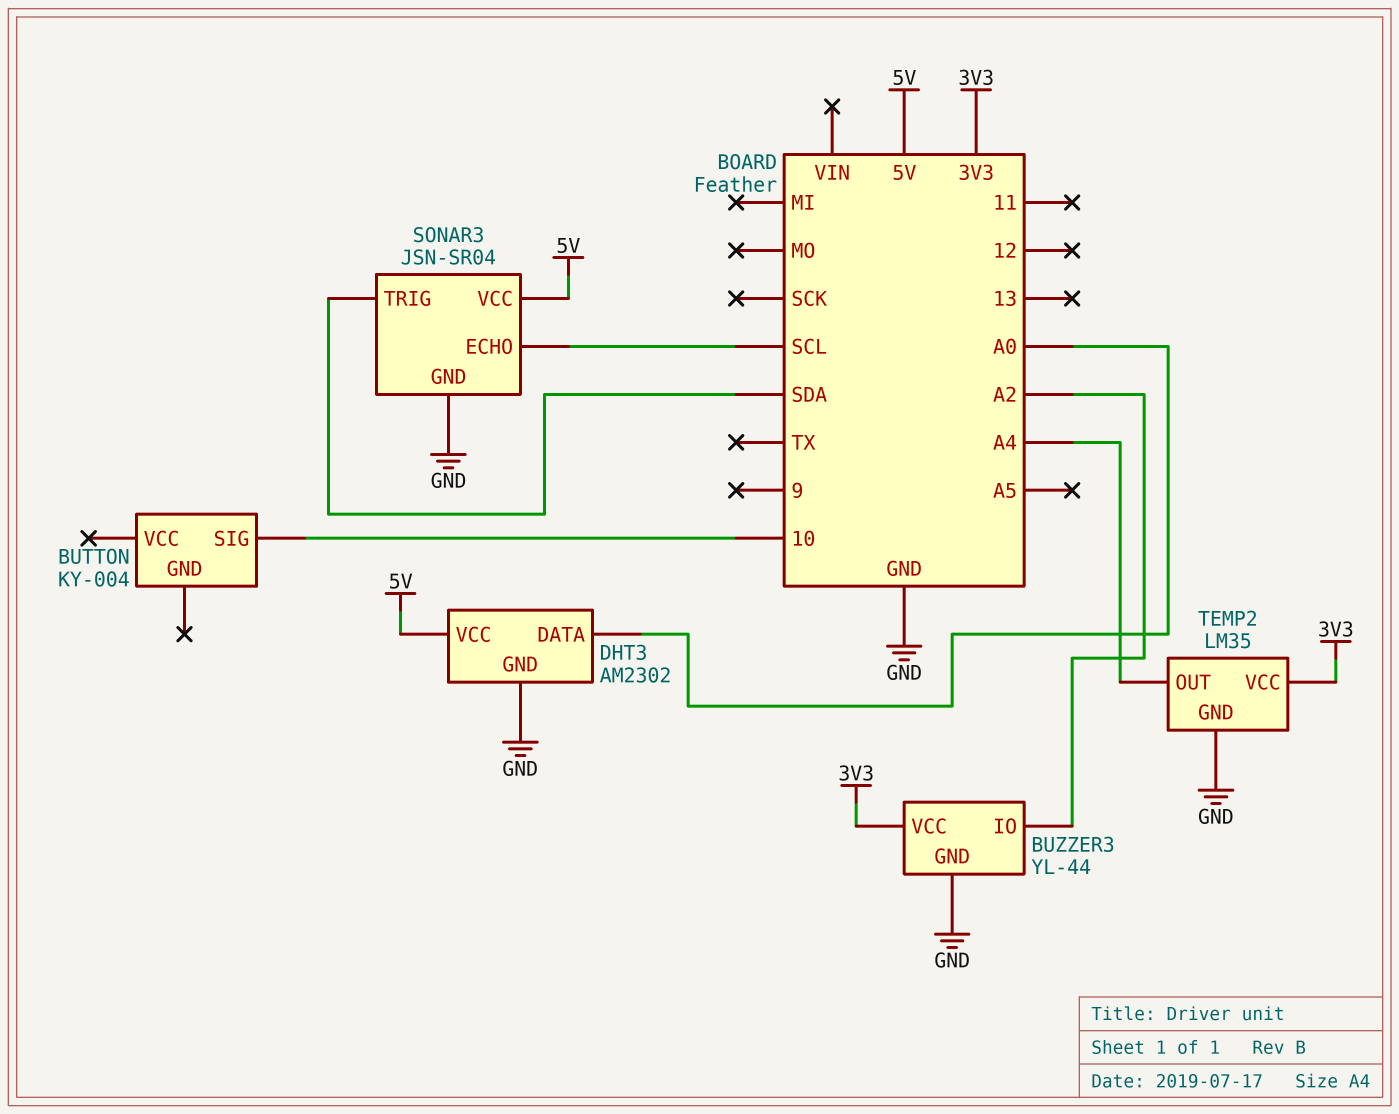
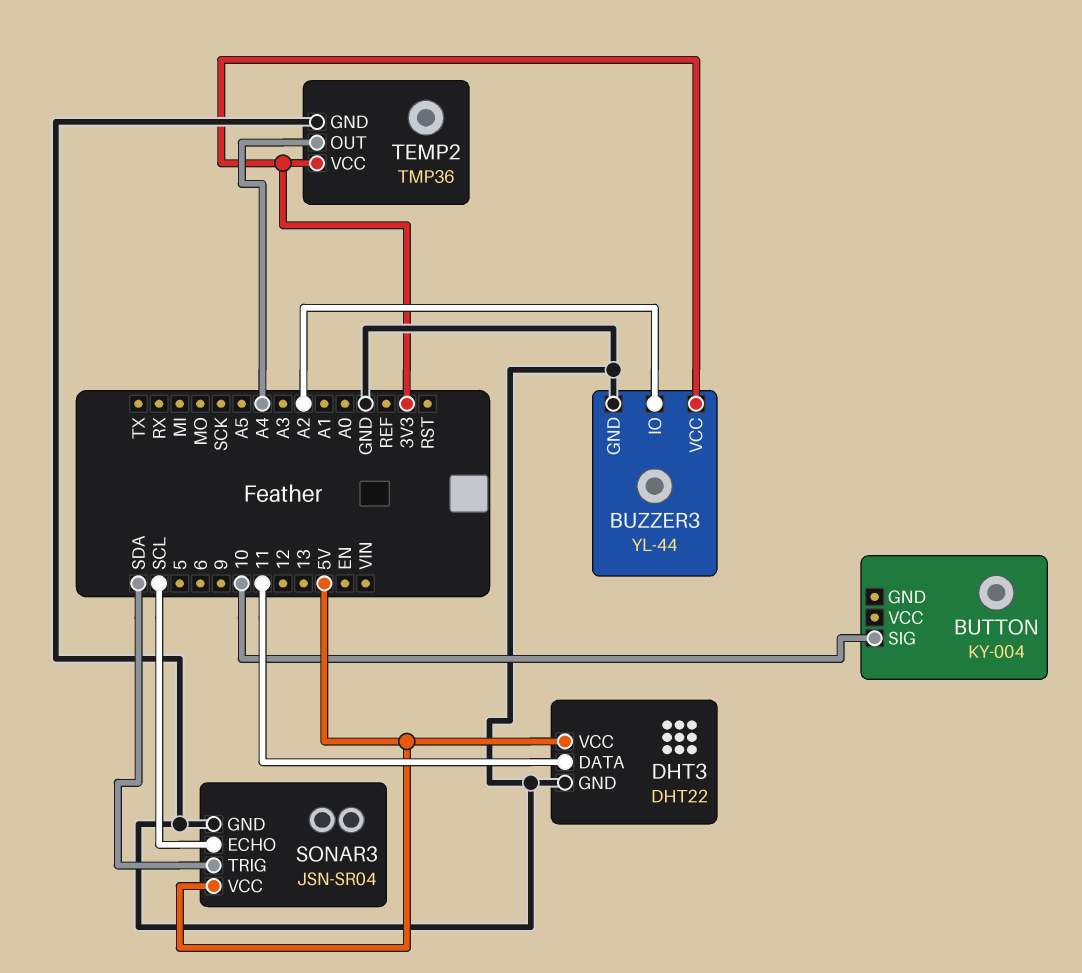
DHT3: AM2302 -> DHT22
DHT3 pin DATA: A0 -> 11
TEMP2: LM35 -> TMP36

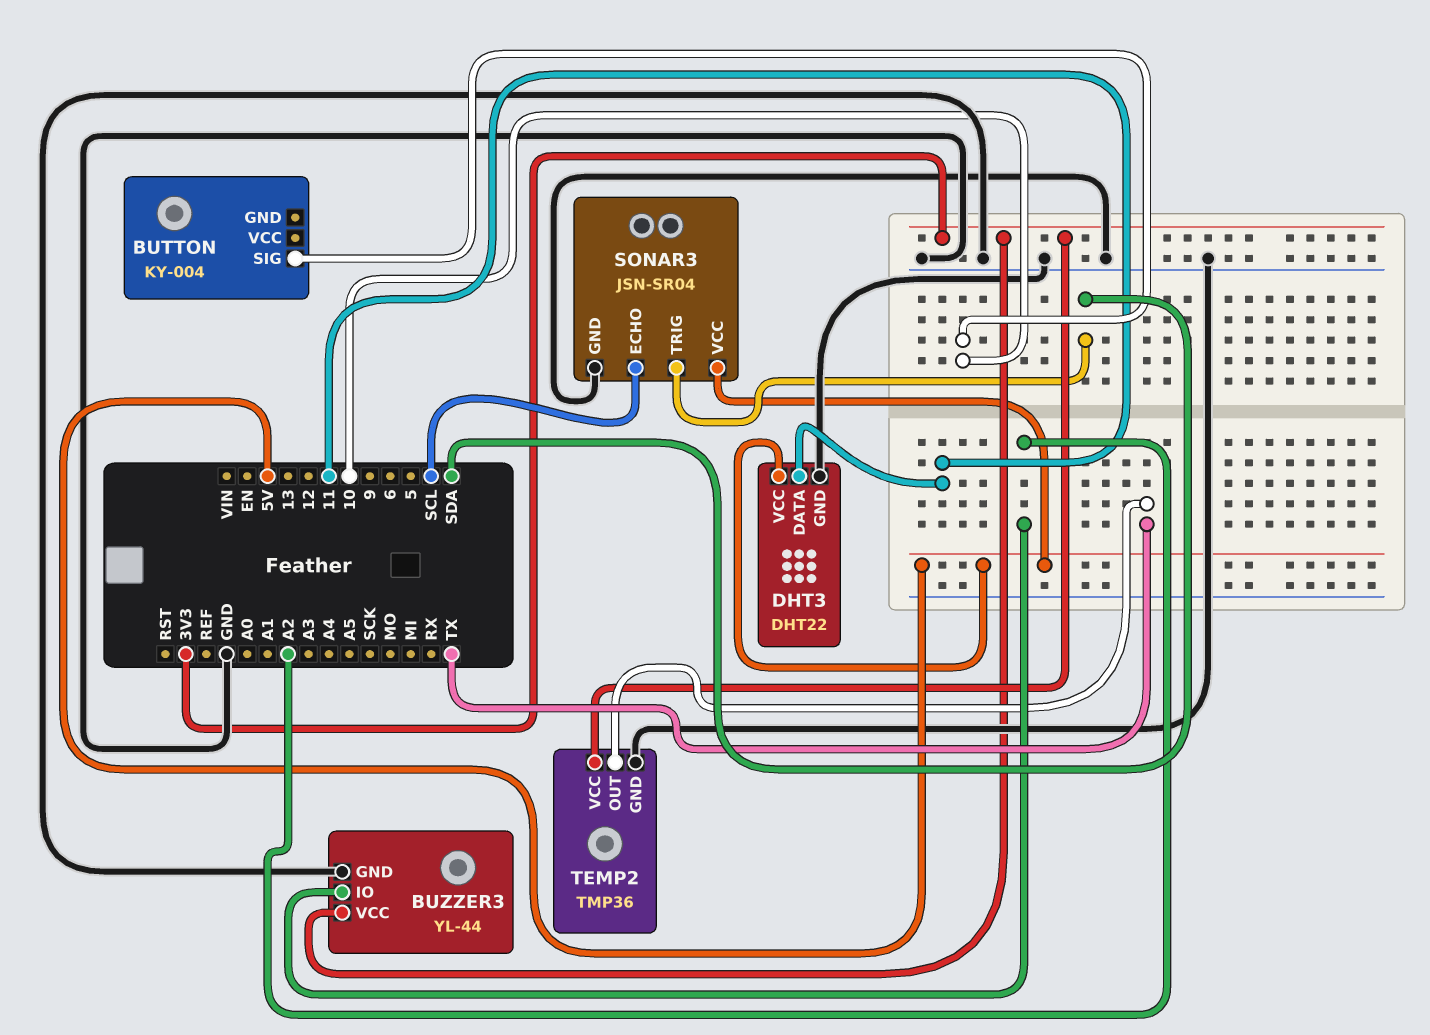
TEMP2 pin OUT: A4 -> TX

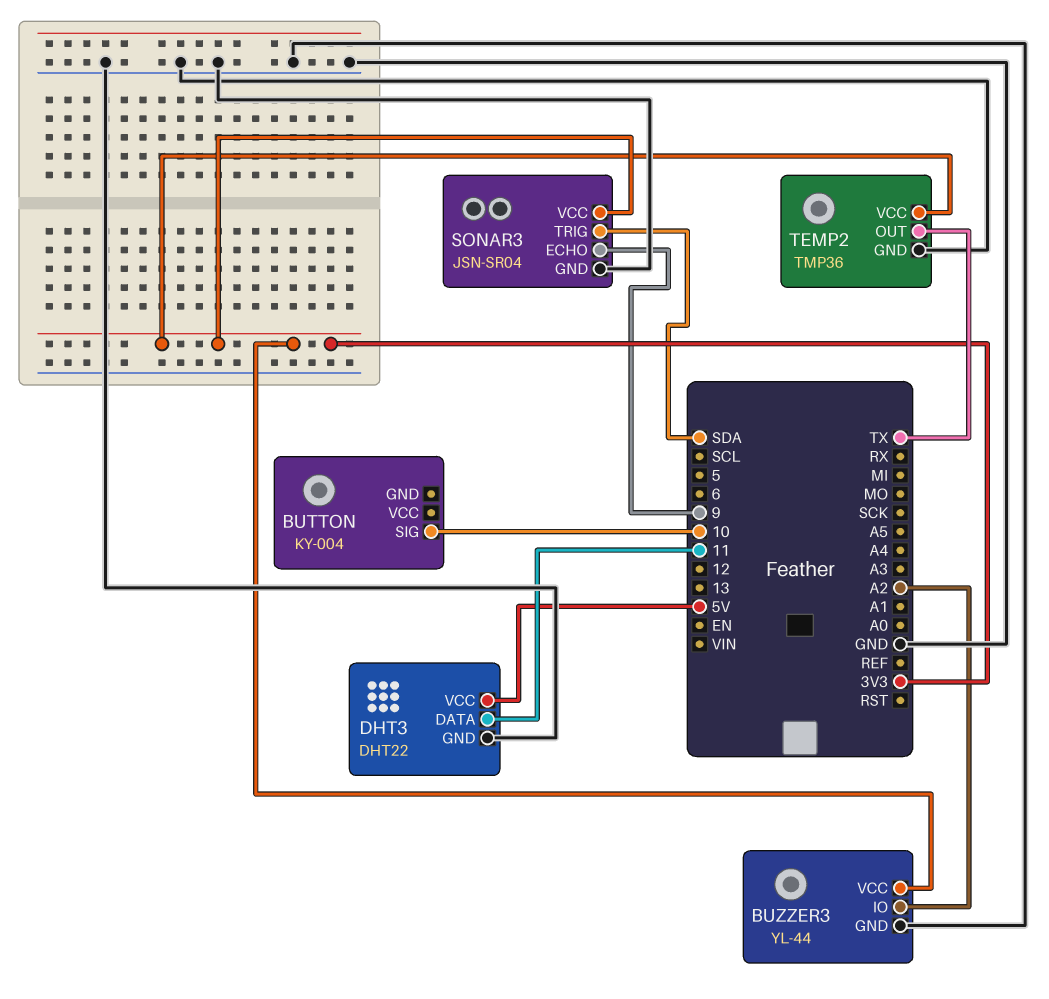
SONAR3 pin ECHO: SCL -> 9
SONAR3 pin VCC: 5V -> 3V3

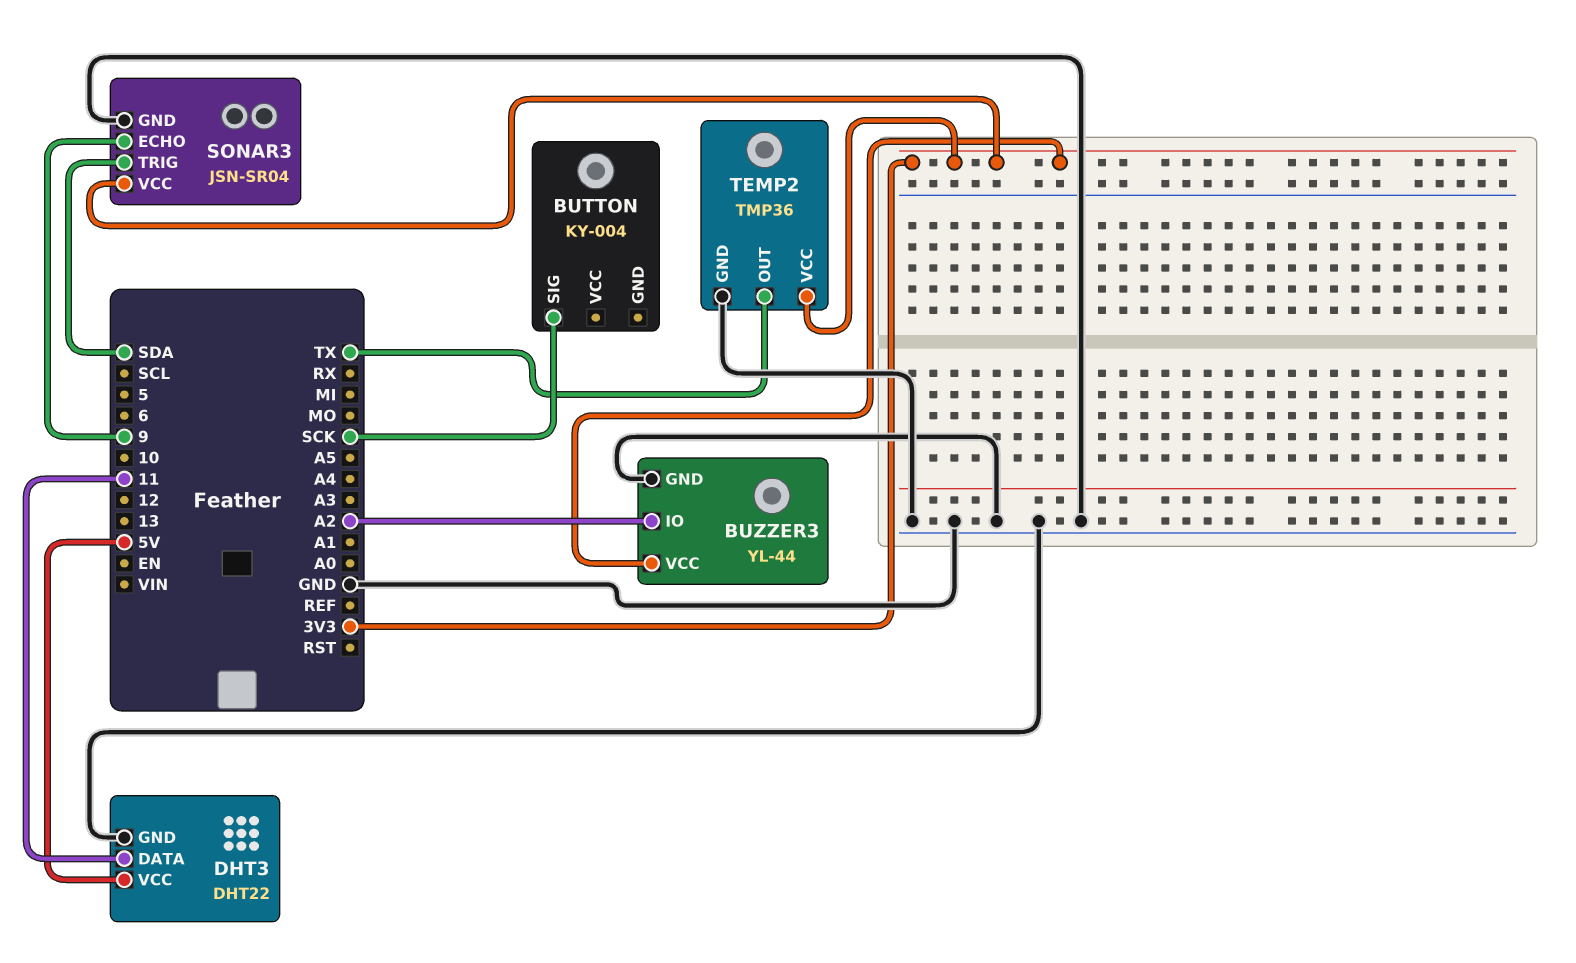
BUTTON pin SIG: 10 -> SCK

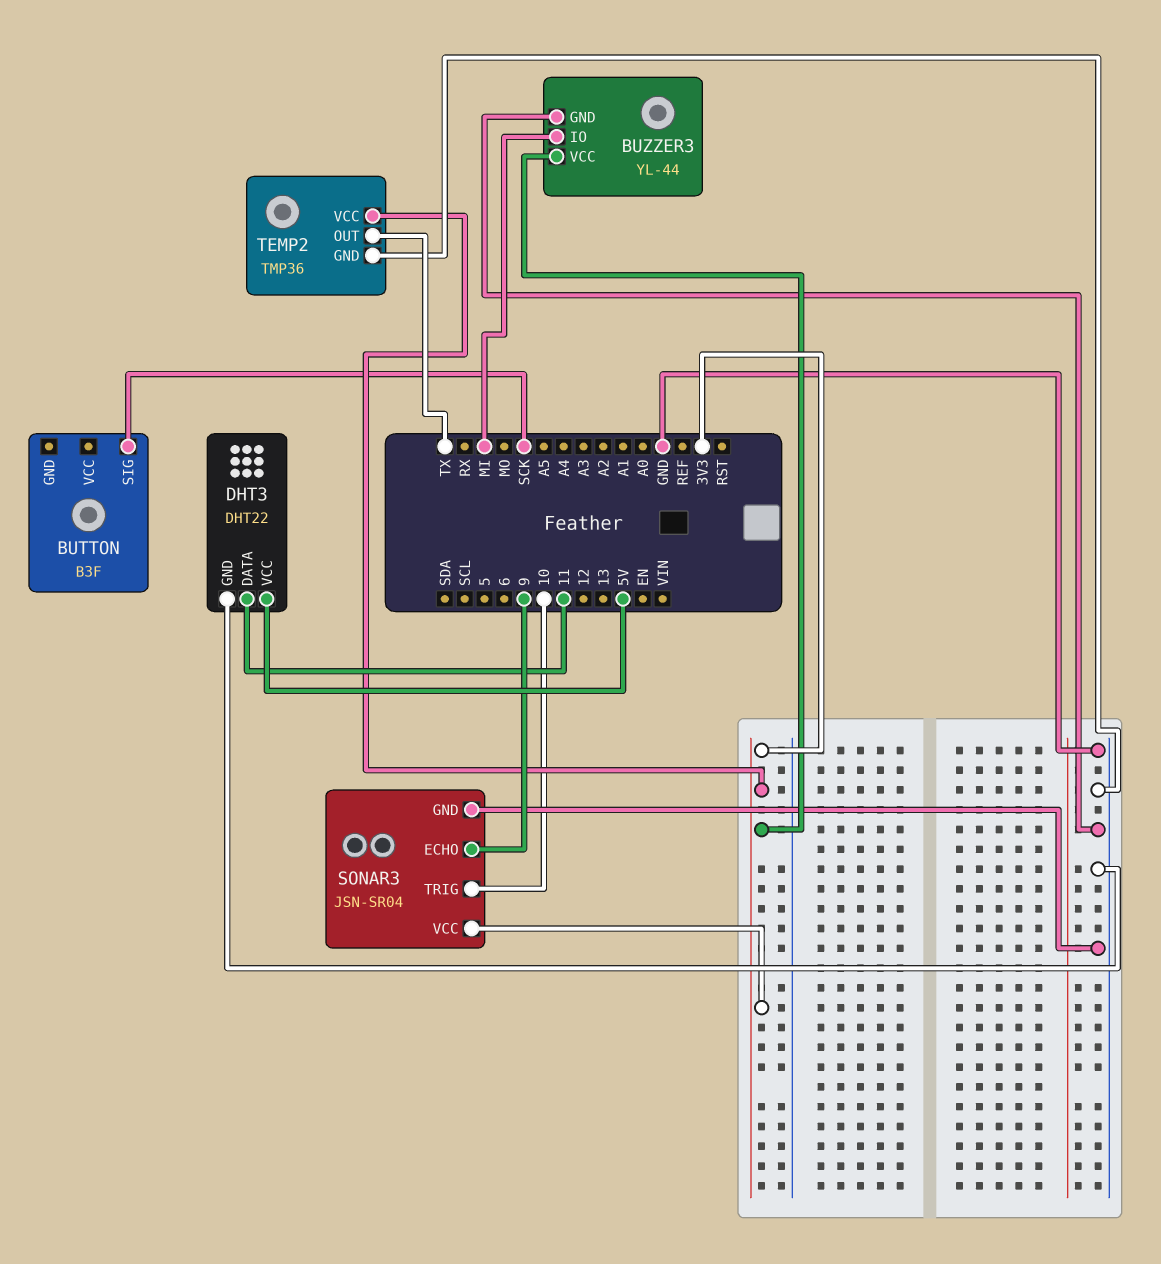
BUTTON: KY-004 -> B3F
BUZZER3 pin IO: A2 -> MI
SONAR3 pin TRIG: SDA -> 10

